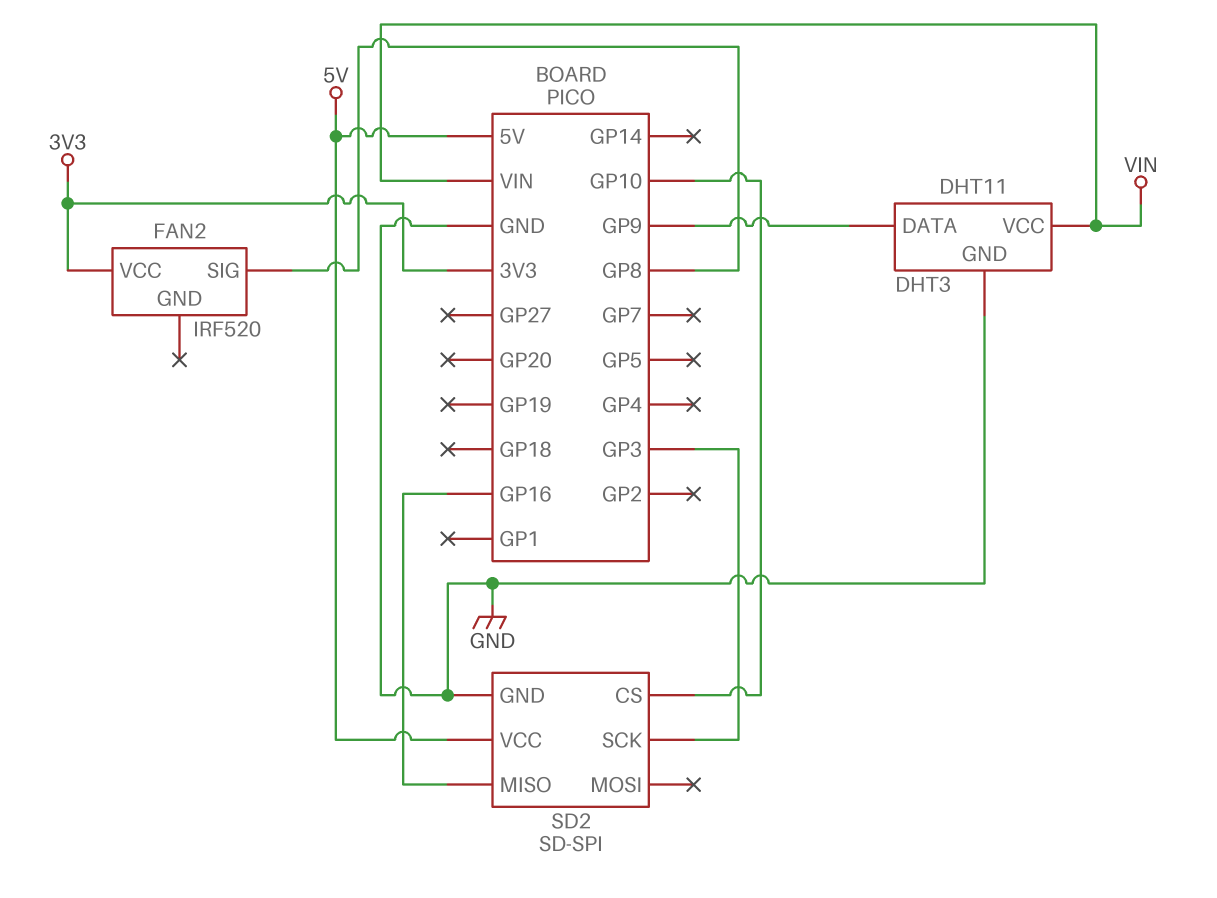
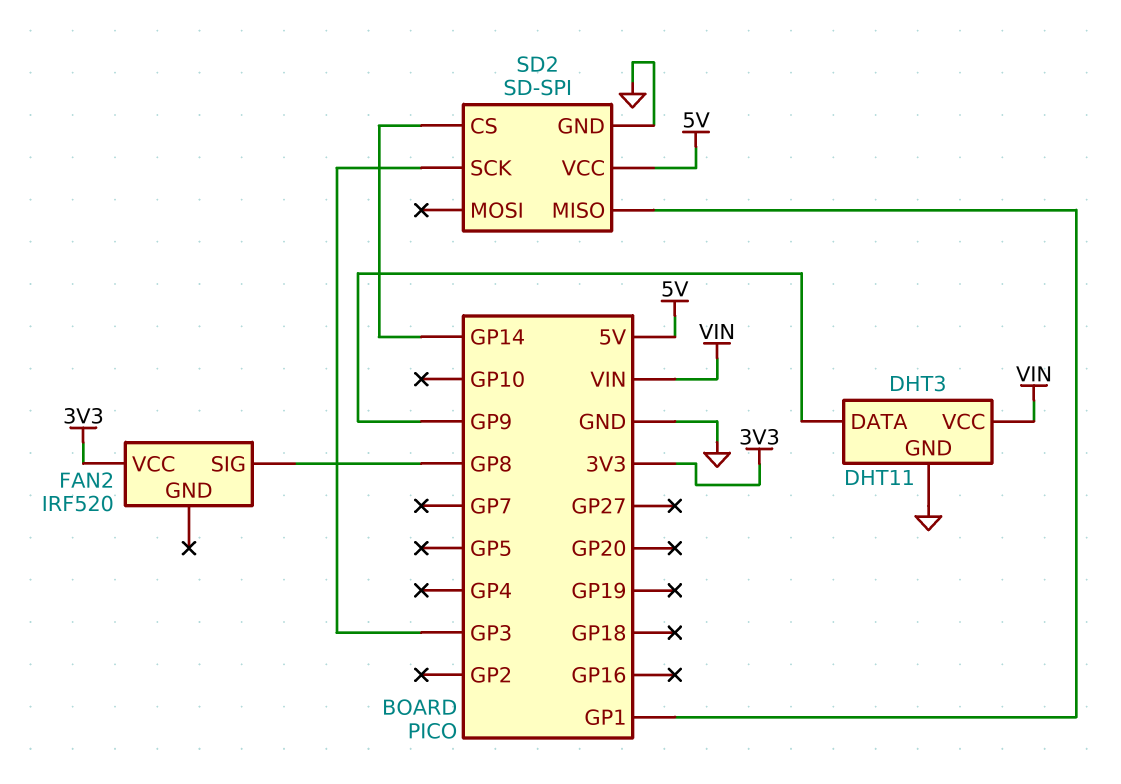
SD2 pin CS: GP10 -> GP14
SD2 pin MISO: GP16 -> GP1

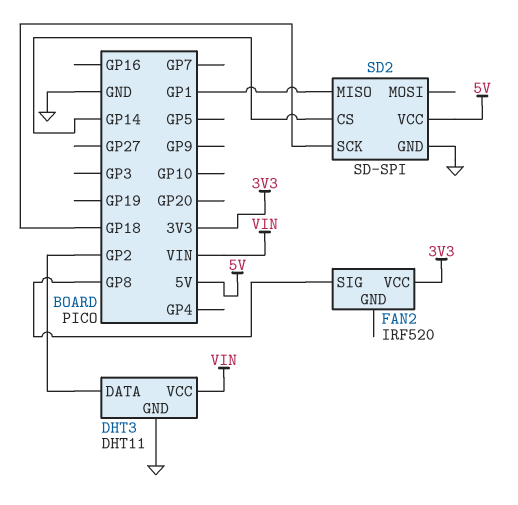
DHT3 pin DATA: GP9 -> GP2
SD2 pin SCK: GP3 -> GP18

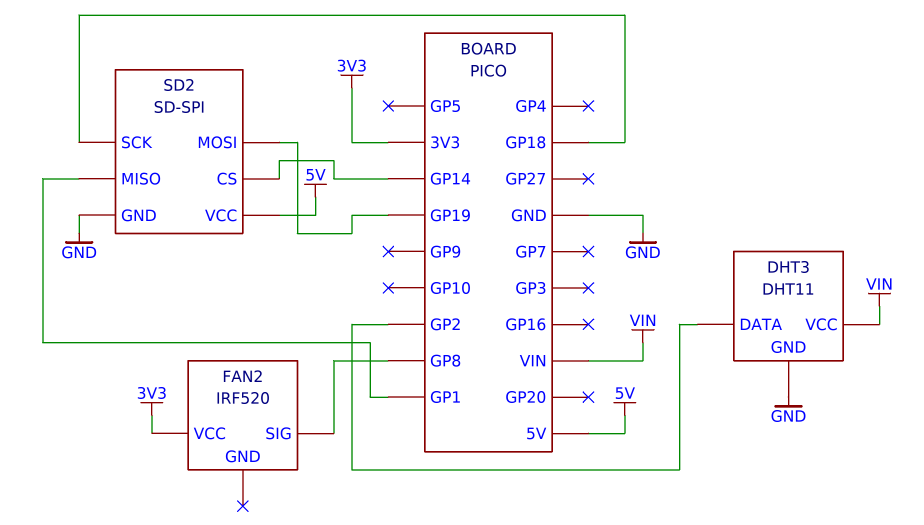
SD2 pin MOSI: none -> GP19

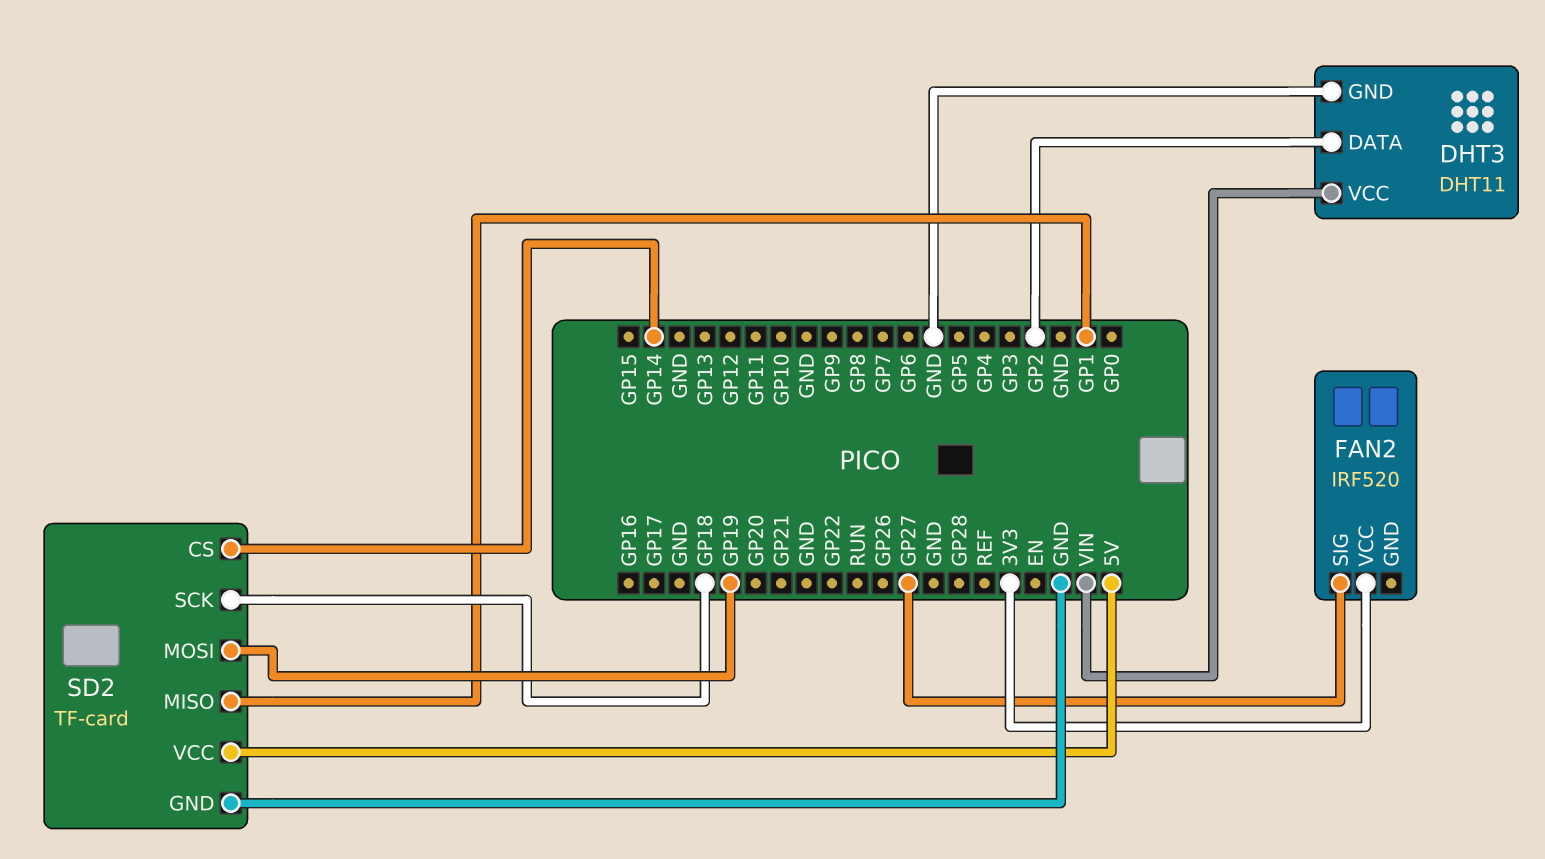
FAN2 pin SIG: GP8 -> GP27
SD2: SD-SPI -> TF-card

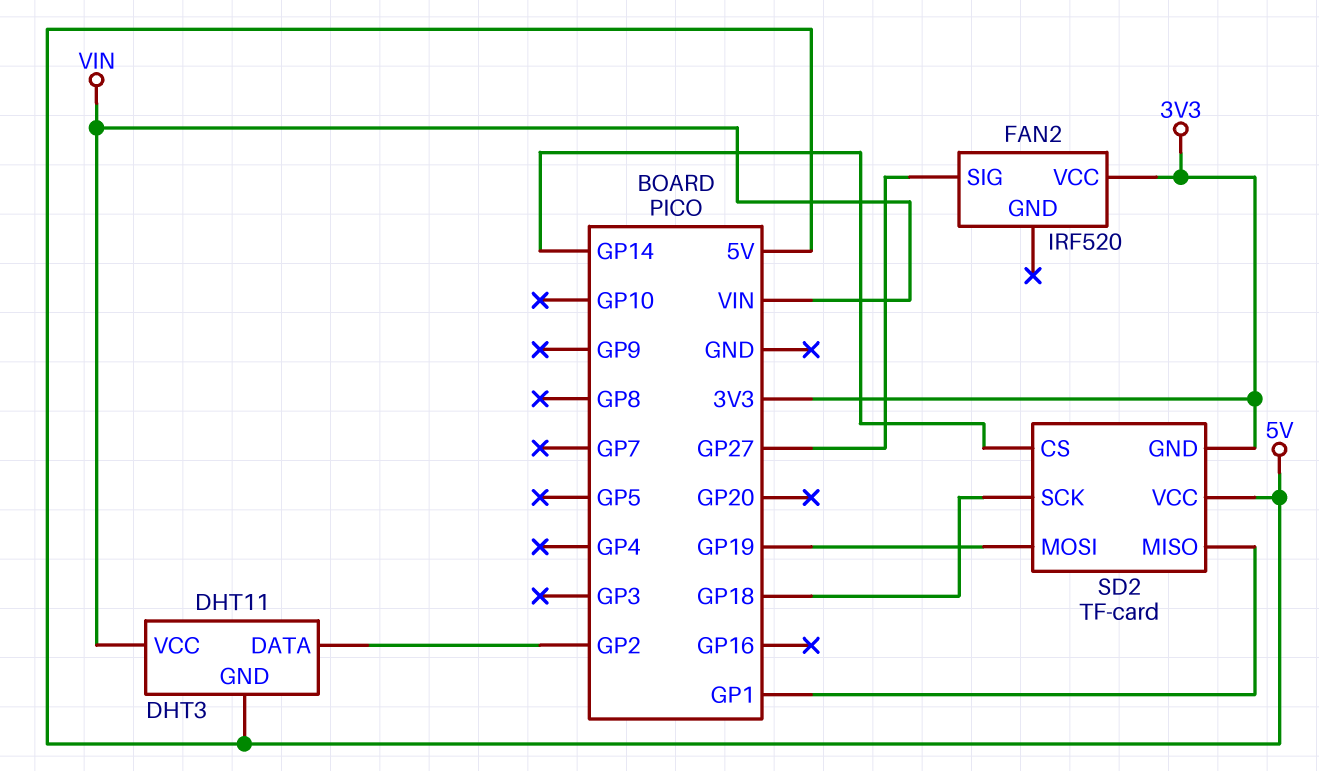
DHT3 pin GND: GND -> 5V
SD2 pin GND: GND -> 3V3

